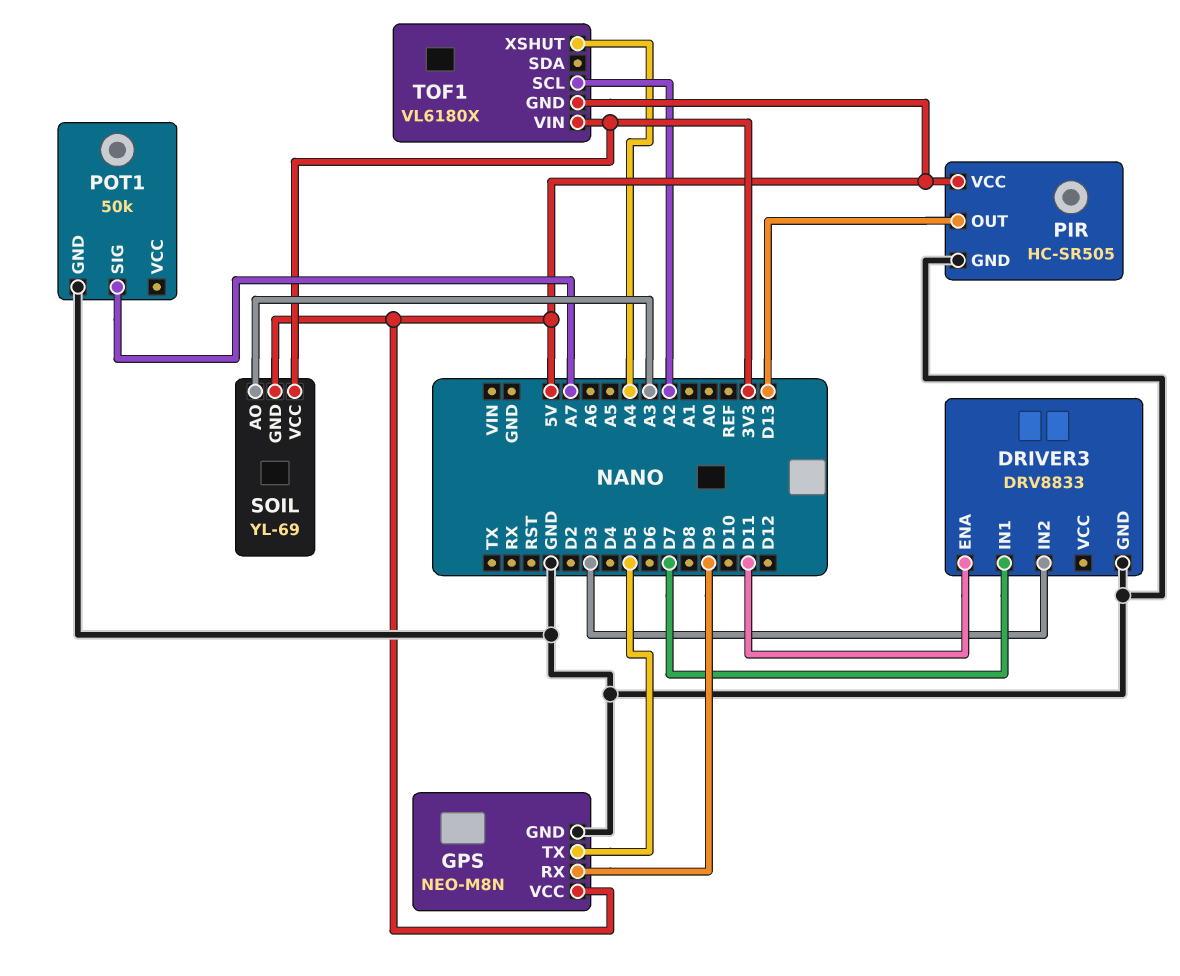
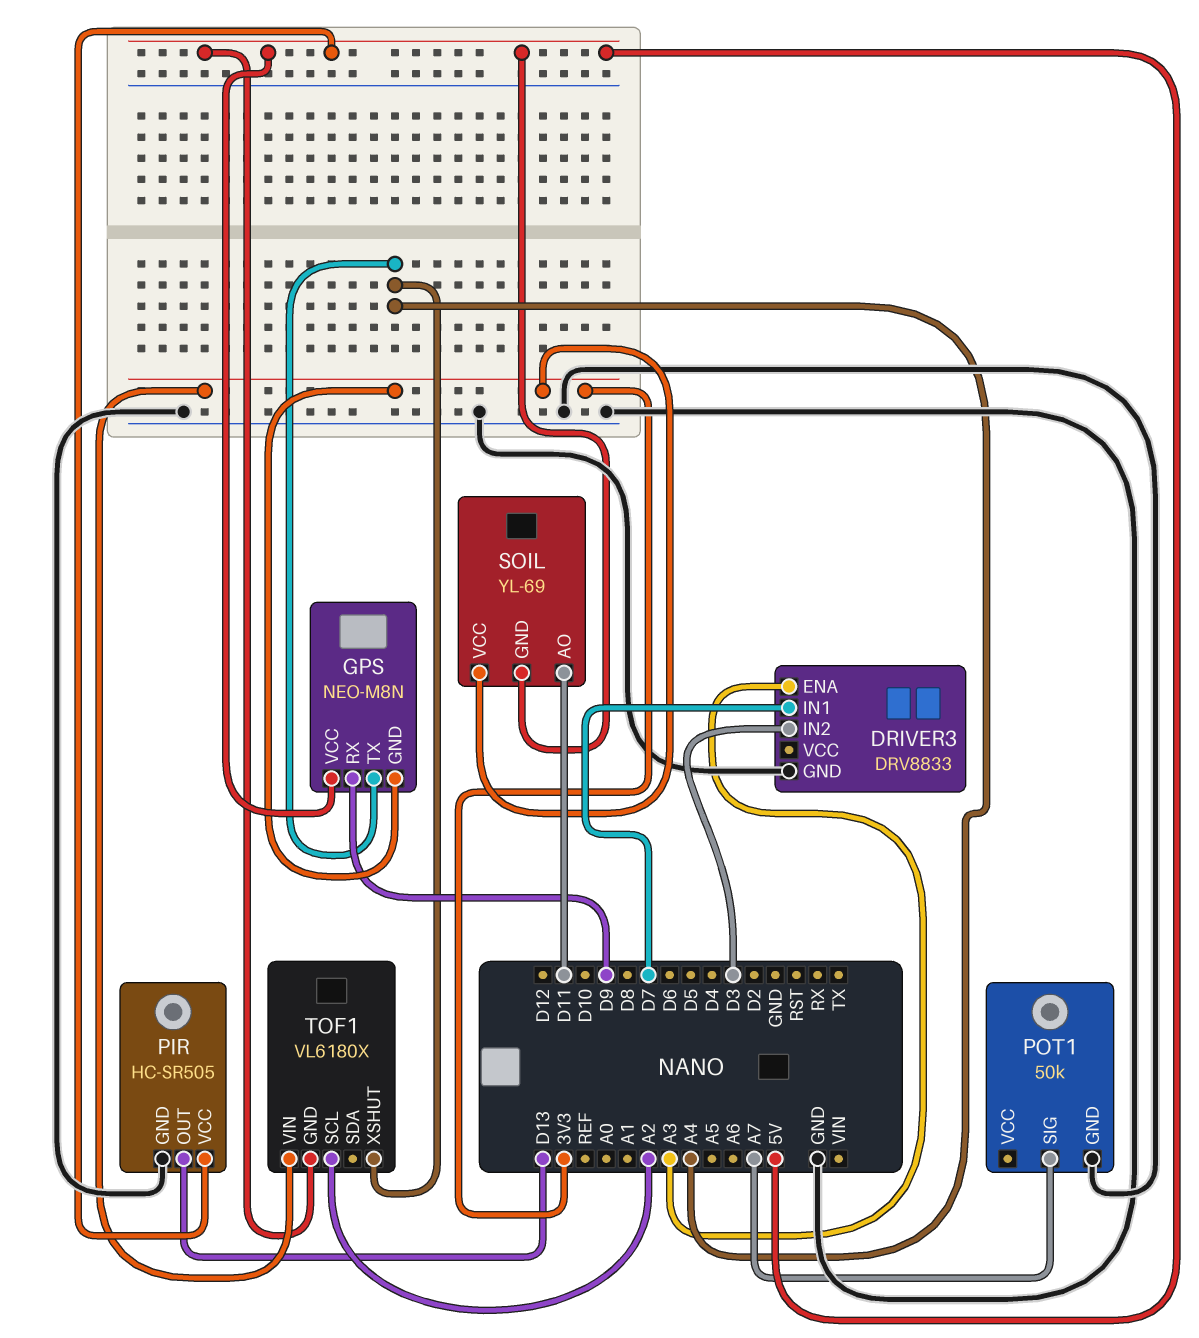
DRIVER3 pin ENA: D11 -> A3
GPS pin GND: GND -> 3V3
GPS pin TX: D5 -> A4
SOIL pin AO: A3 -> D11

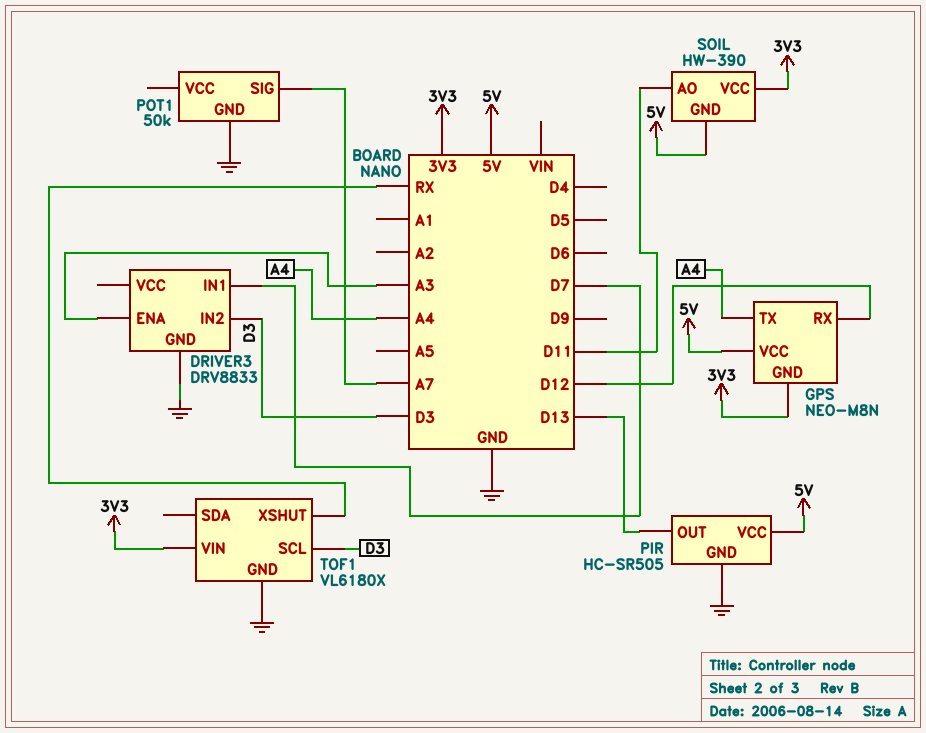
GPS pin RX: D9 -> D12
SOIL: YL-69 -> HW-390
TOF1 pin GND: 5V -> GND
TOF1 pin SCL: A2 -> D3
TOF1 pin XSHUT: A4 -> RX

